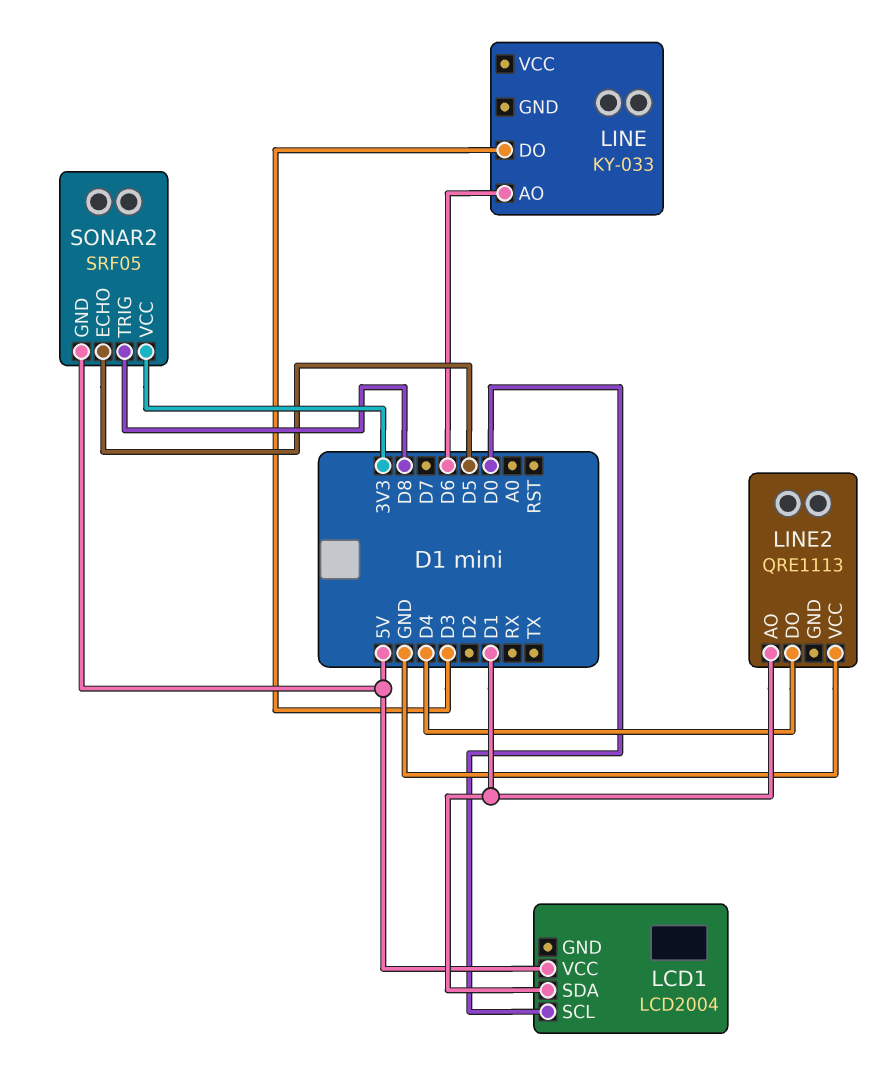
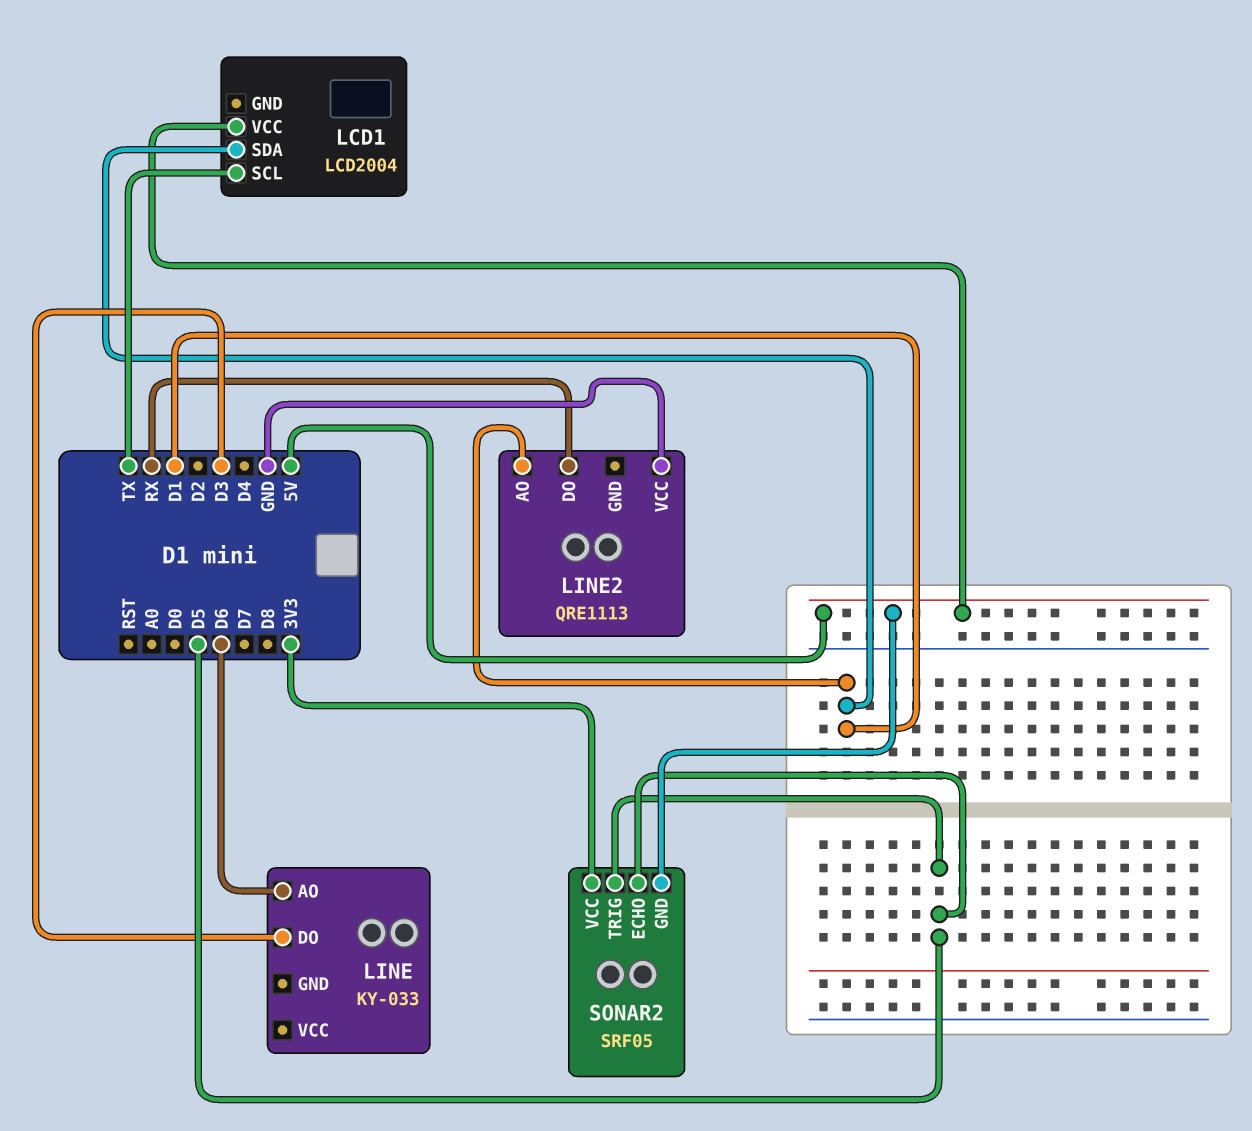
LCD1 pin SCL: D0 -> TX
LINE2 pin DO: D4 -> RX
SONAR2 pin TRIG: D8 -> D5

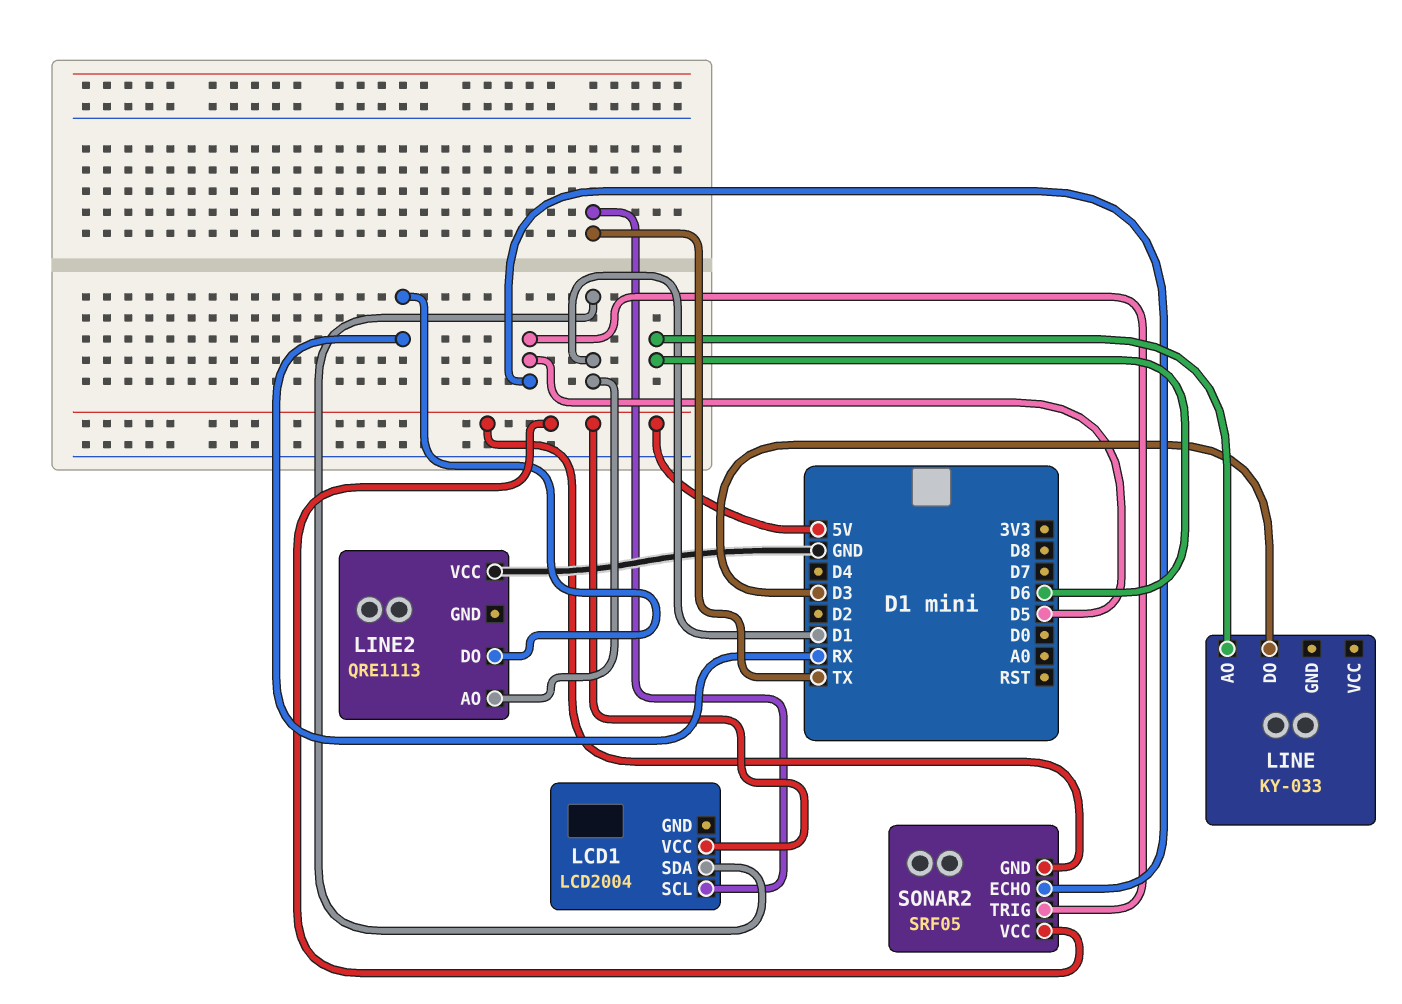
SONAR2 pin VCC: 3V3 -> 5V

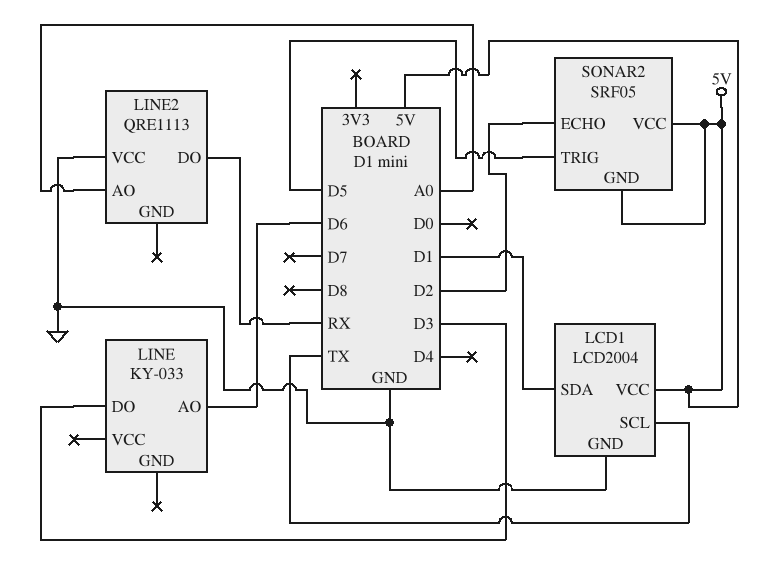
LCD1 pin GND: none -> GND
LINE2 pin AO: D1 -> A0
SONAR2 pin ECHO: D5 -> D2

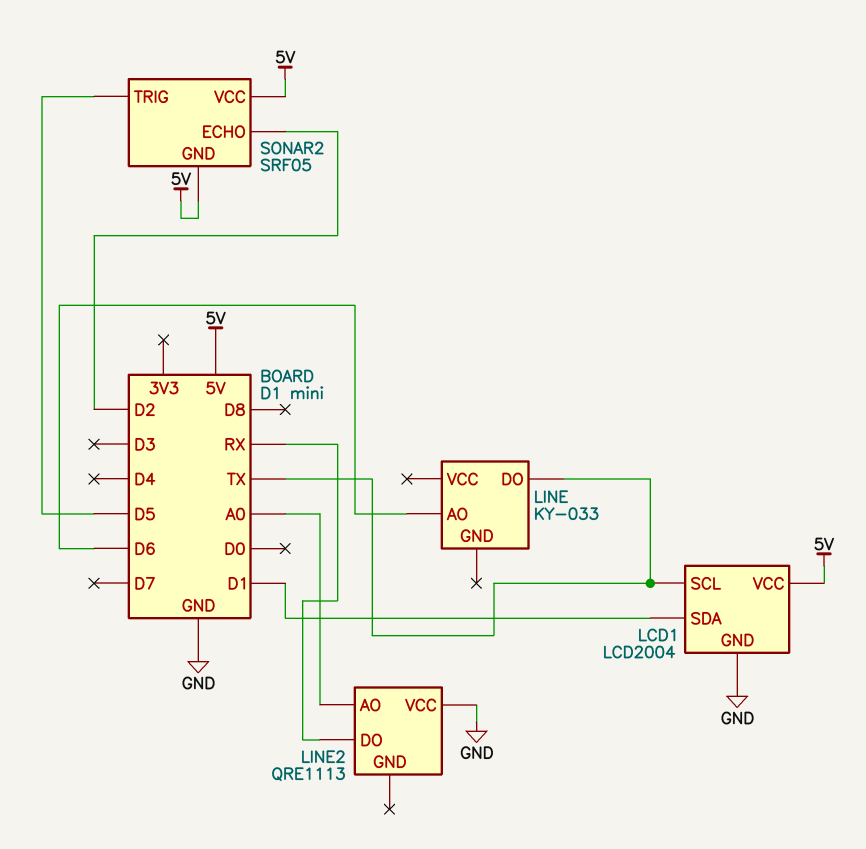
LINE pin DO: D3 -> TX

